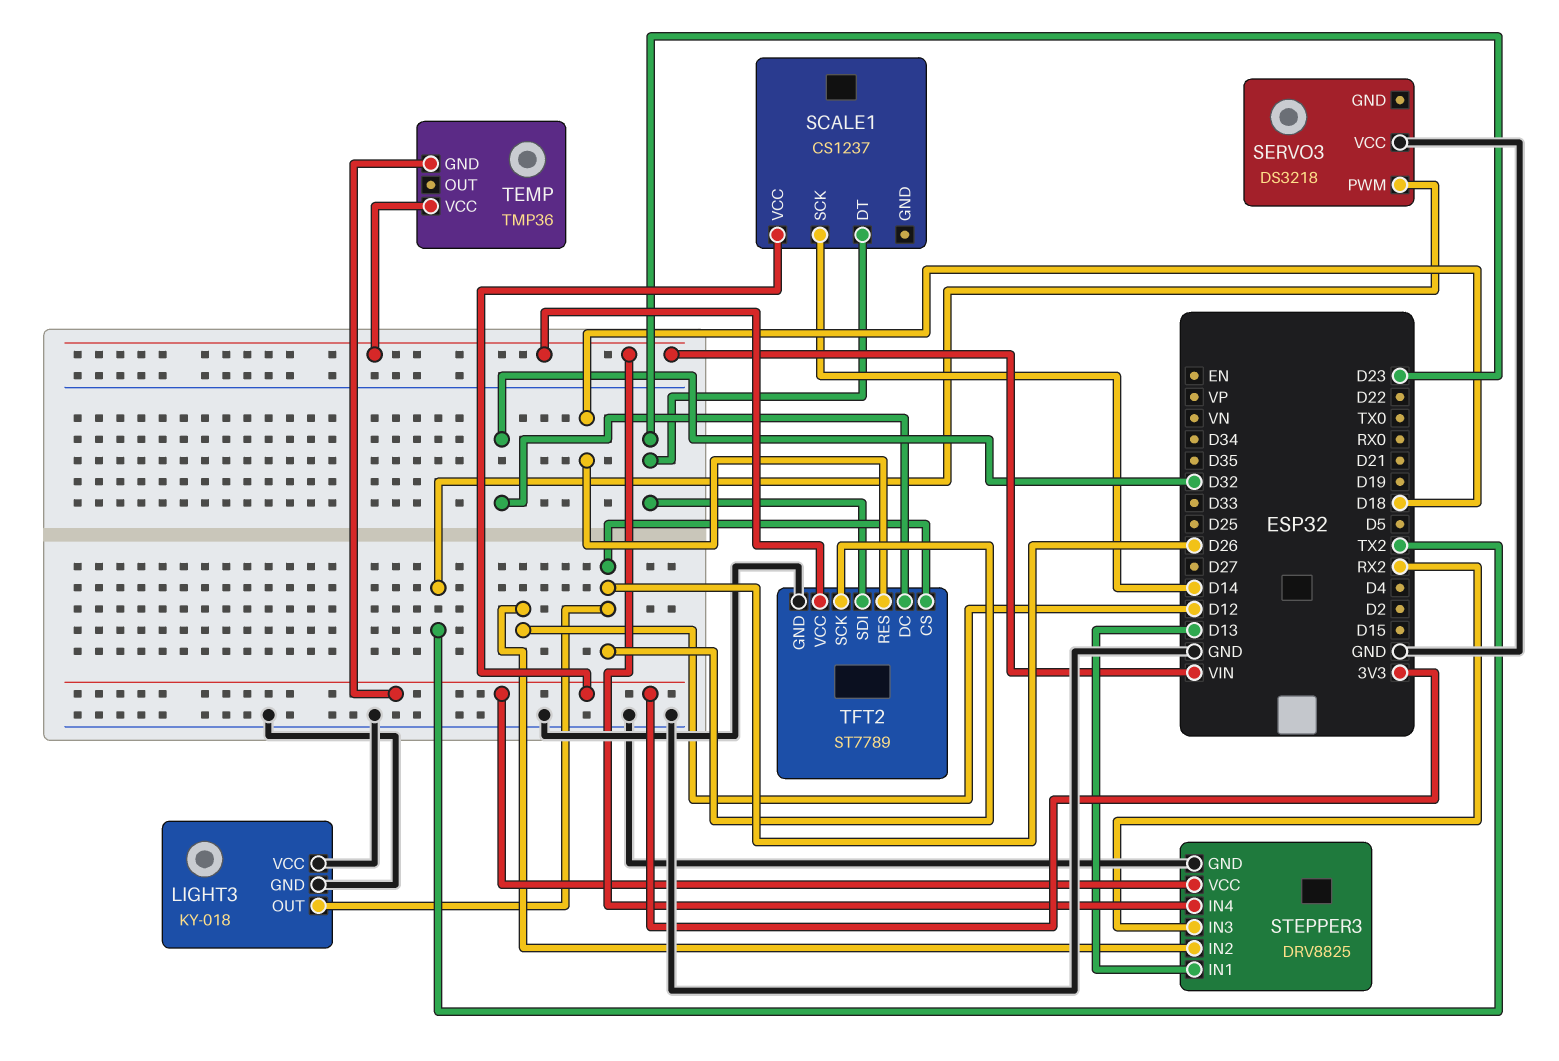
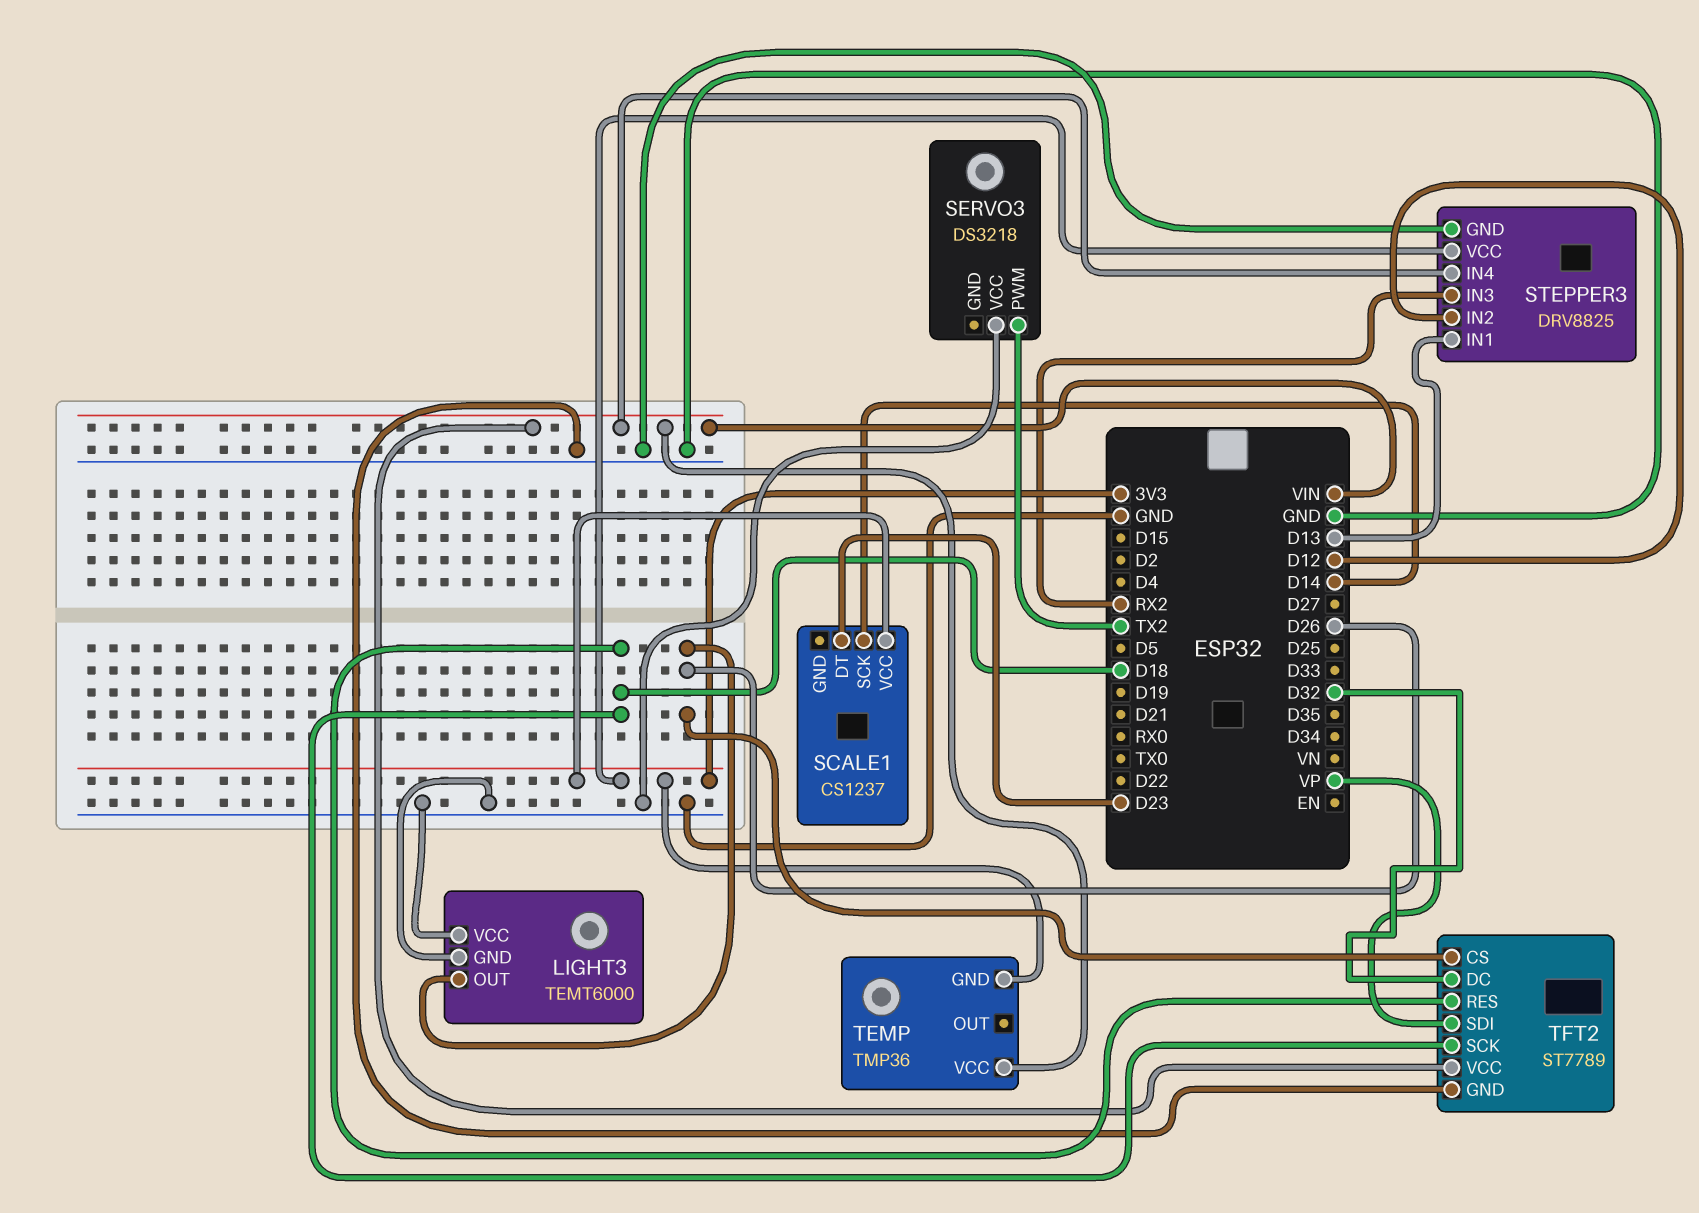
LIGHT3: KY-018 -> TEMT6000
TFT2 pin SCK: D26 -> D18
TFT2 pin SDI: D23 -> VP

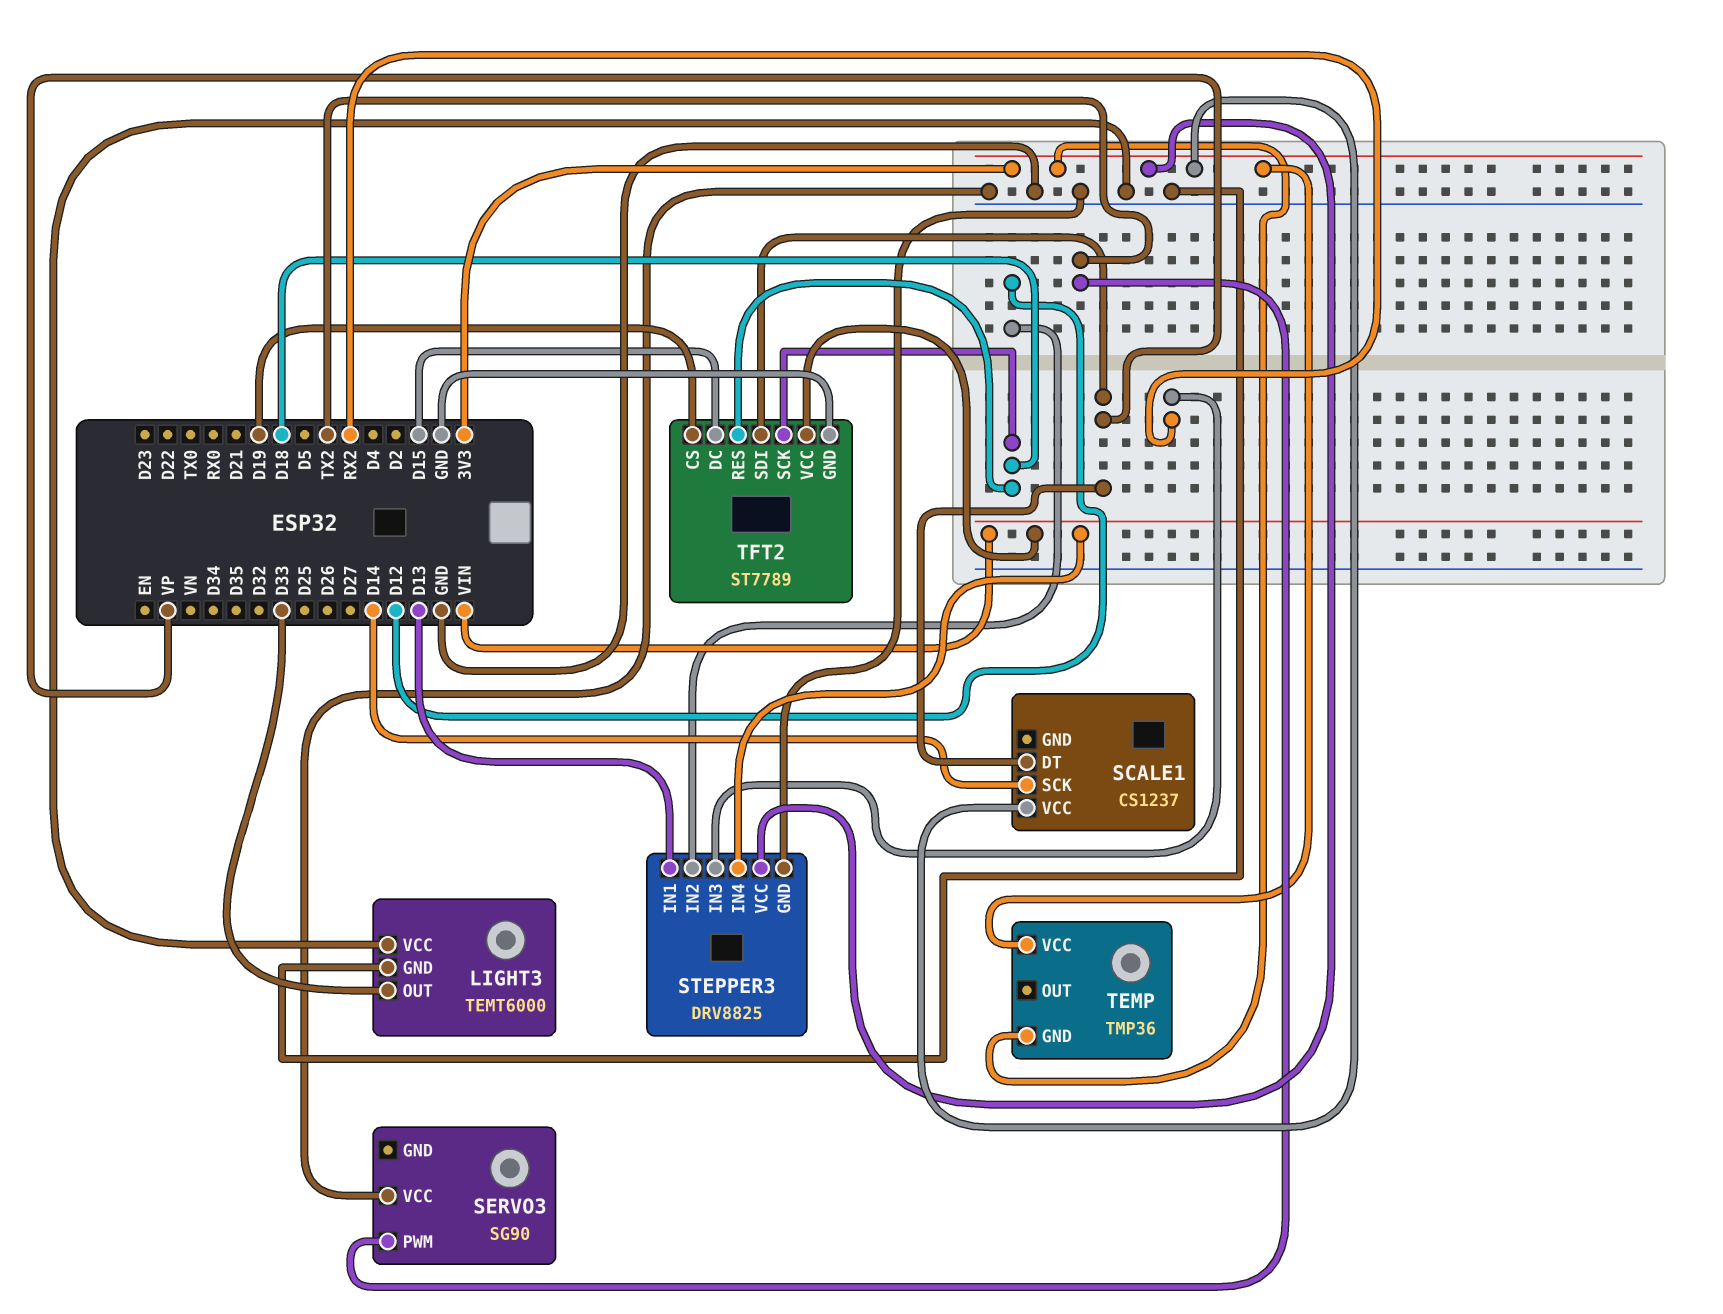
LIGHT3 pin OUT: D26 -> D33
SCALE1 pin DT: D23 -> VP
SERVO3: DS3218 -> SG90
TEMP pin VCC: VIN -> 3V3
TFT2 pin CS: D26 -> D19
TFT2 pin DC: D32 -> D15

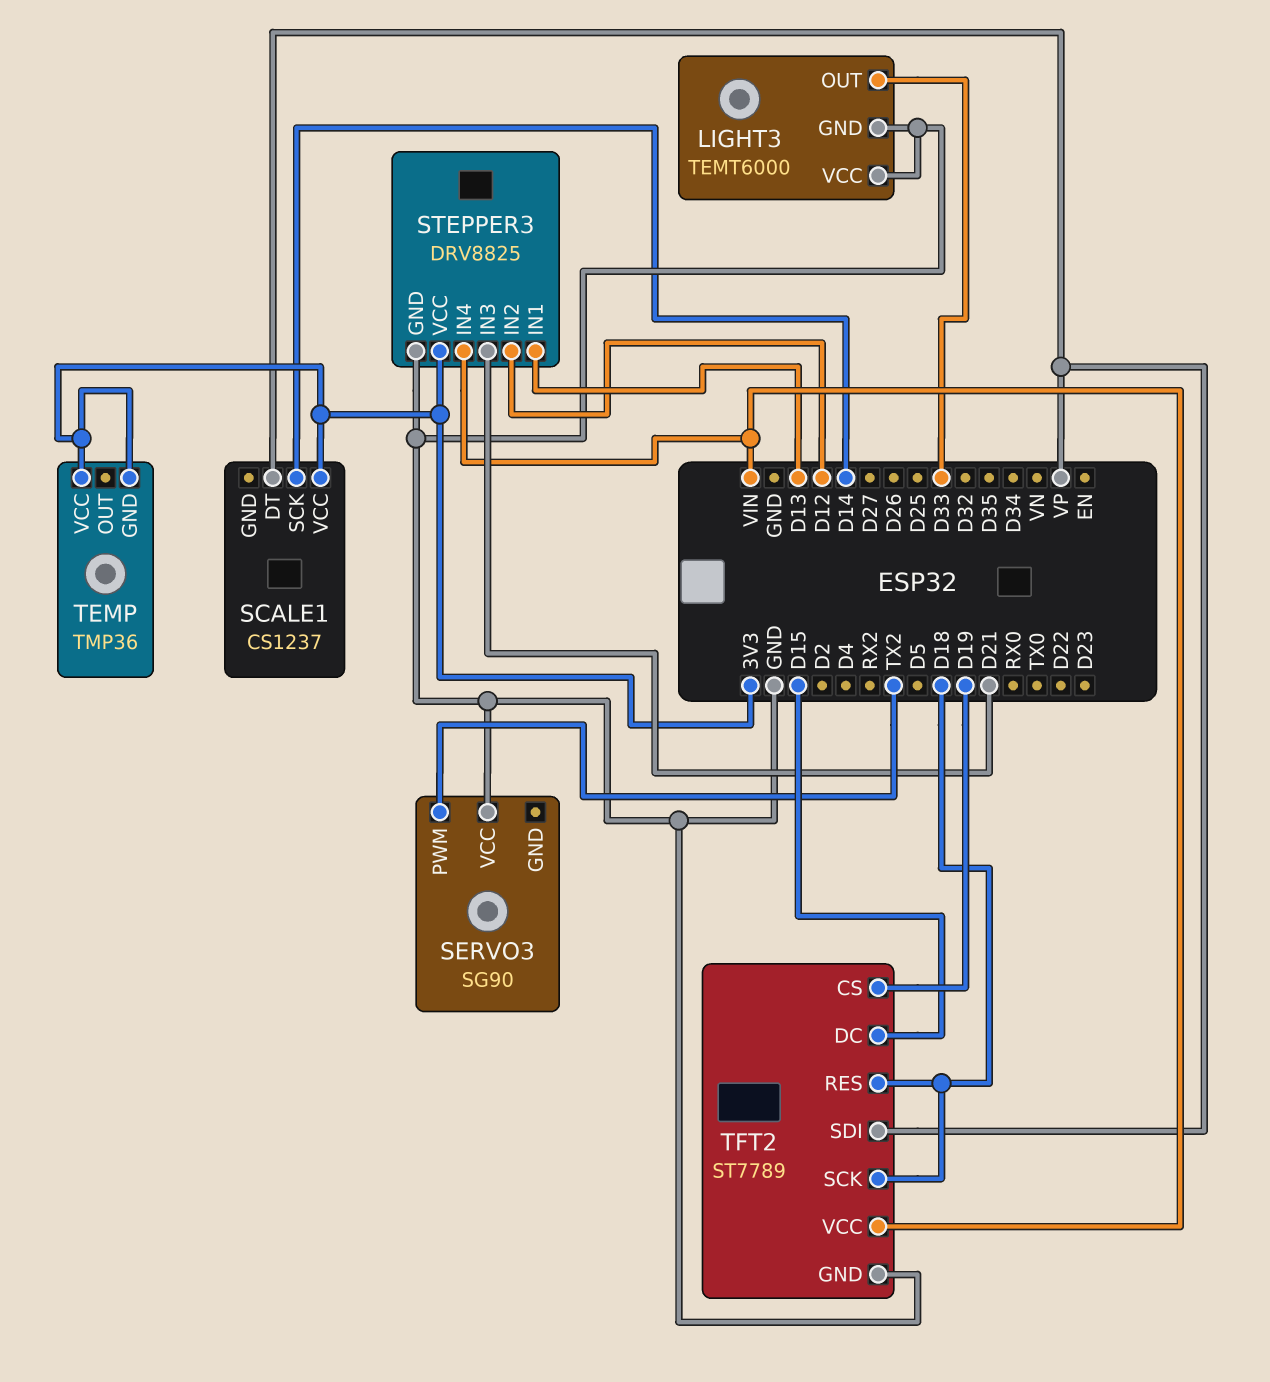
STEPPER3 pin IN3: RX2 -> D21

